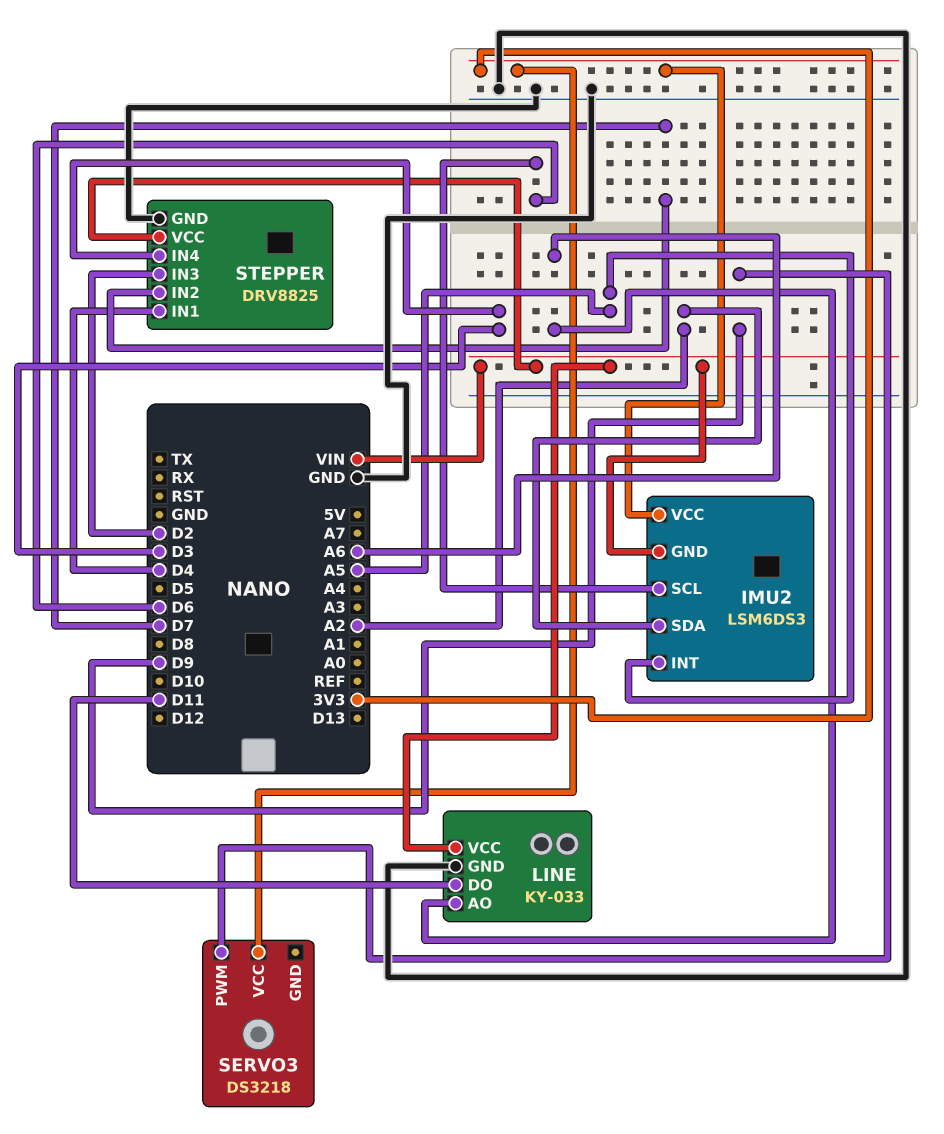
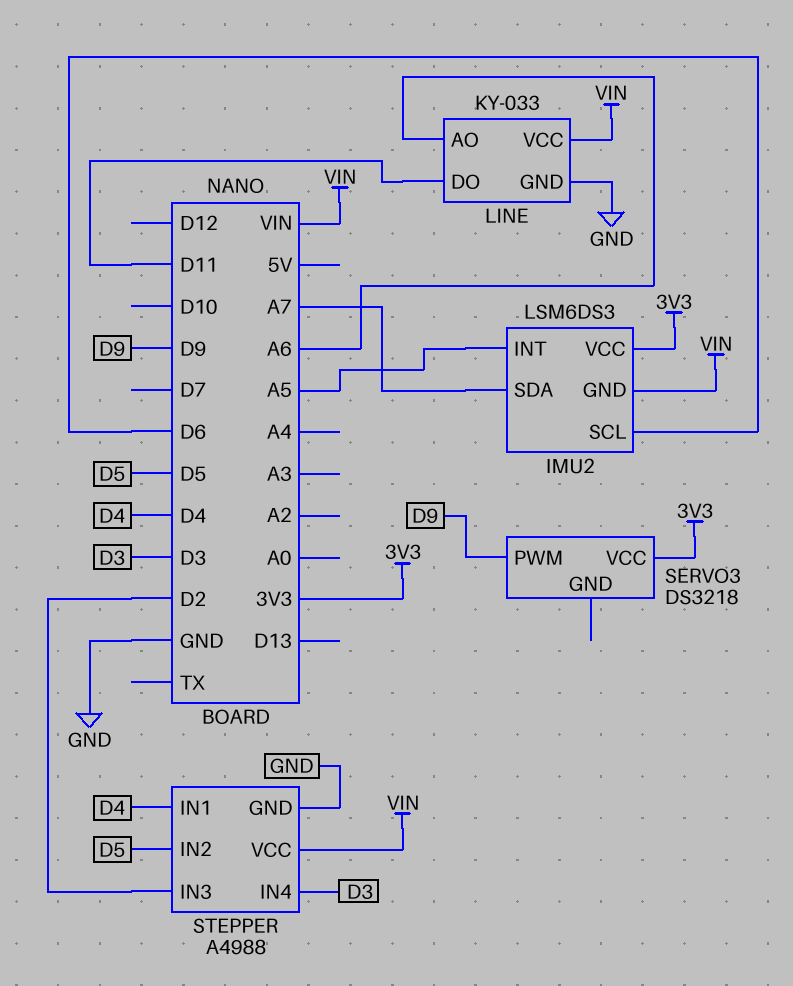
IMU2 pin SDA: A2 -> A7
STEPPER: DRV8825 -> A4988
STEPPER pin IN2: D7 -> D5

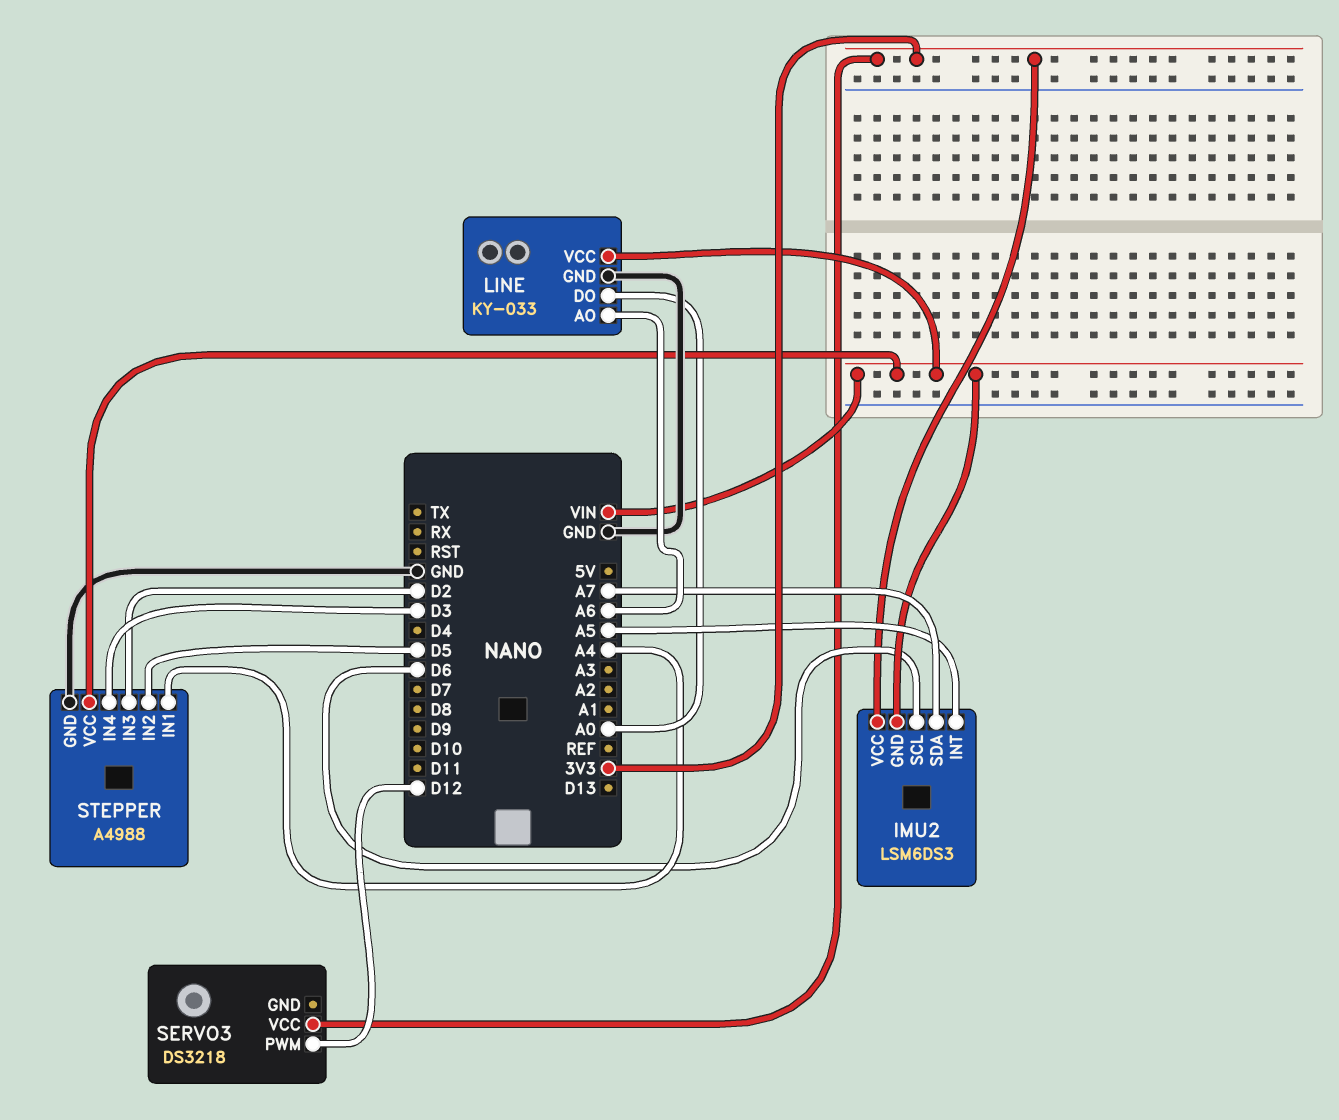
LINE pin DO: D11 -> A0
SERVO3 pin PWM: D9 -> D12
STEPPER pin IN1: D4 -> A4

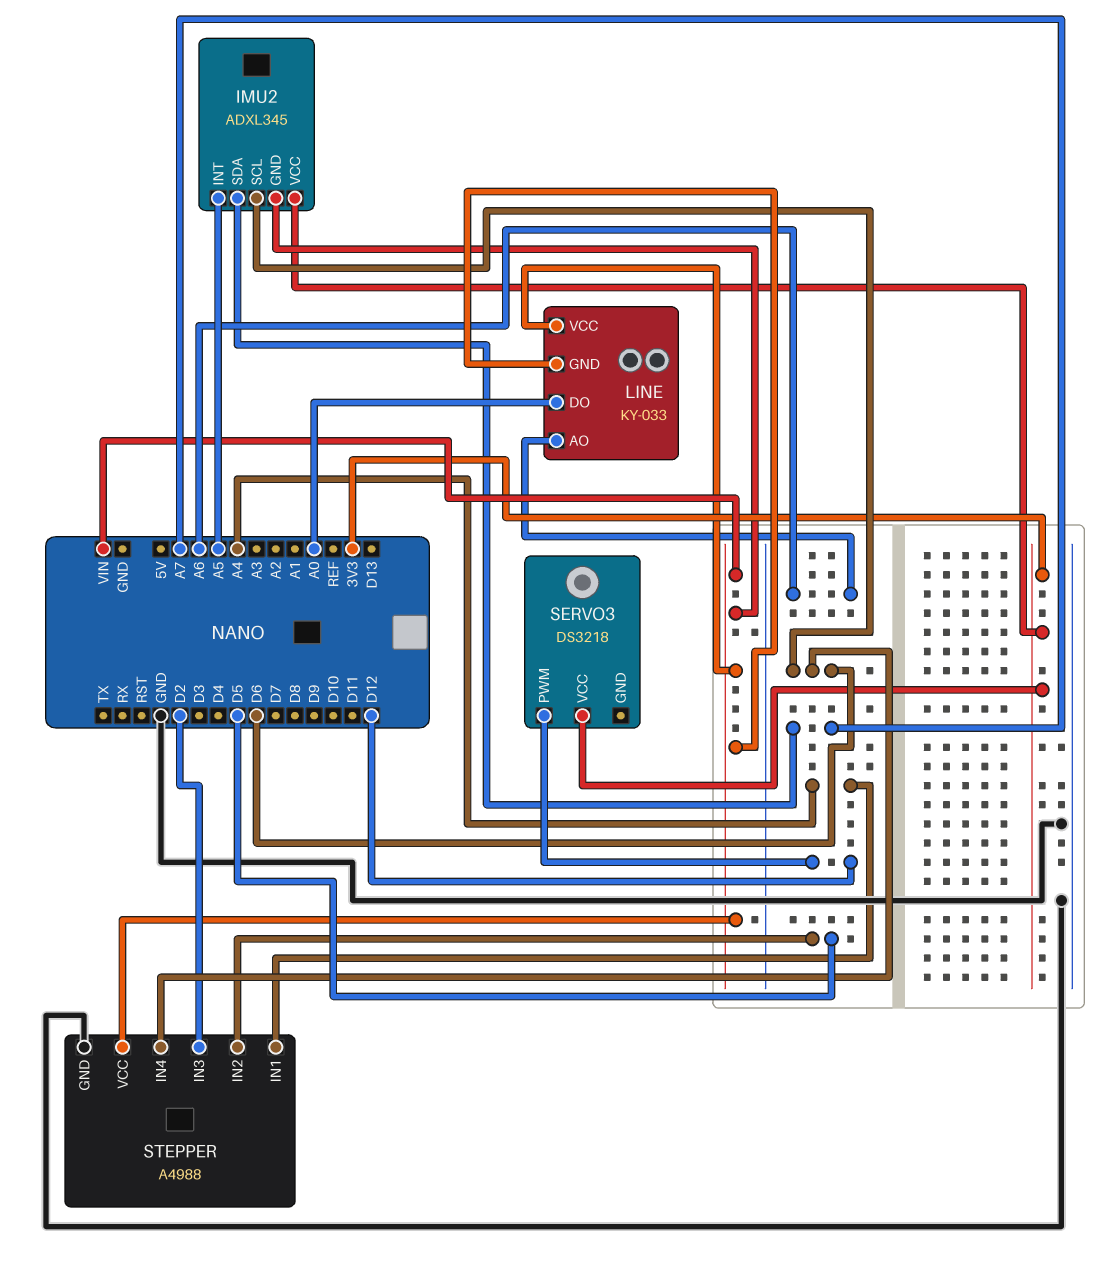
IMU2: LSM6DS3 -> ADXL345
LINE pin GND: GND -> VIN
STEPPER pin IN4: D3 -> D6

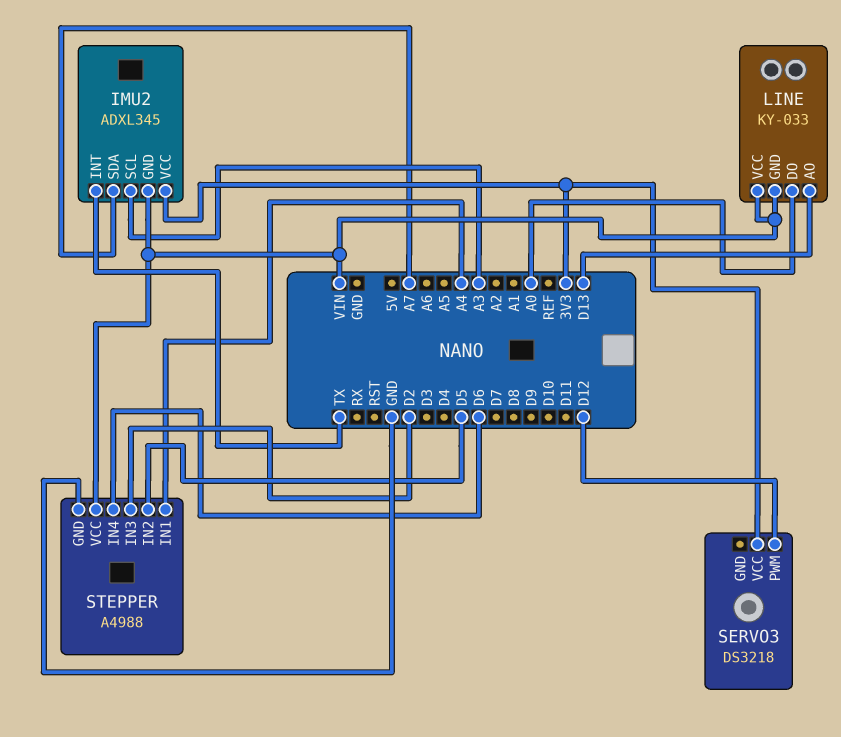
IMU2 pin INT: A5 -> TX
IMU2 pin SCL: D6 -> A3
LINE pin AO: A6 -> D13

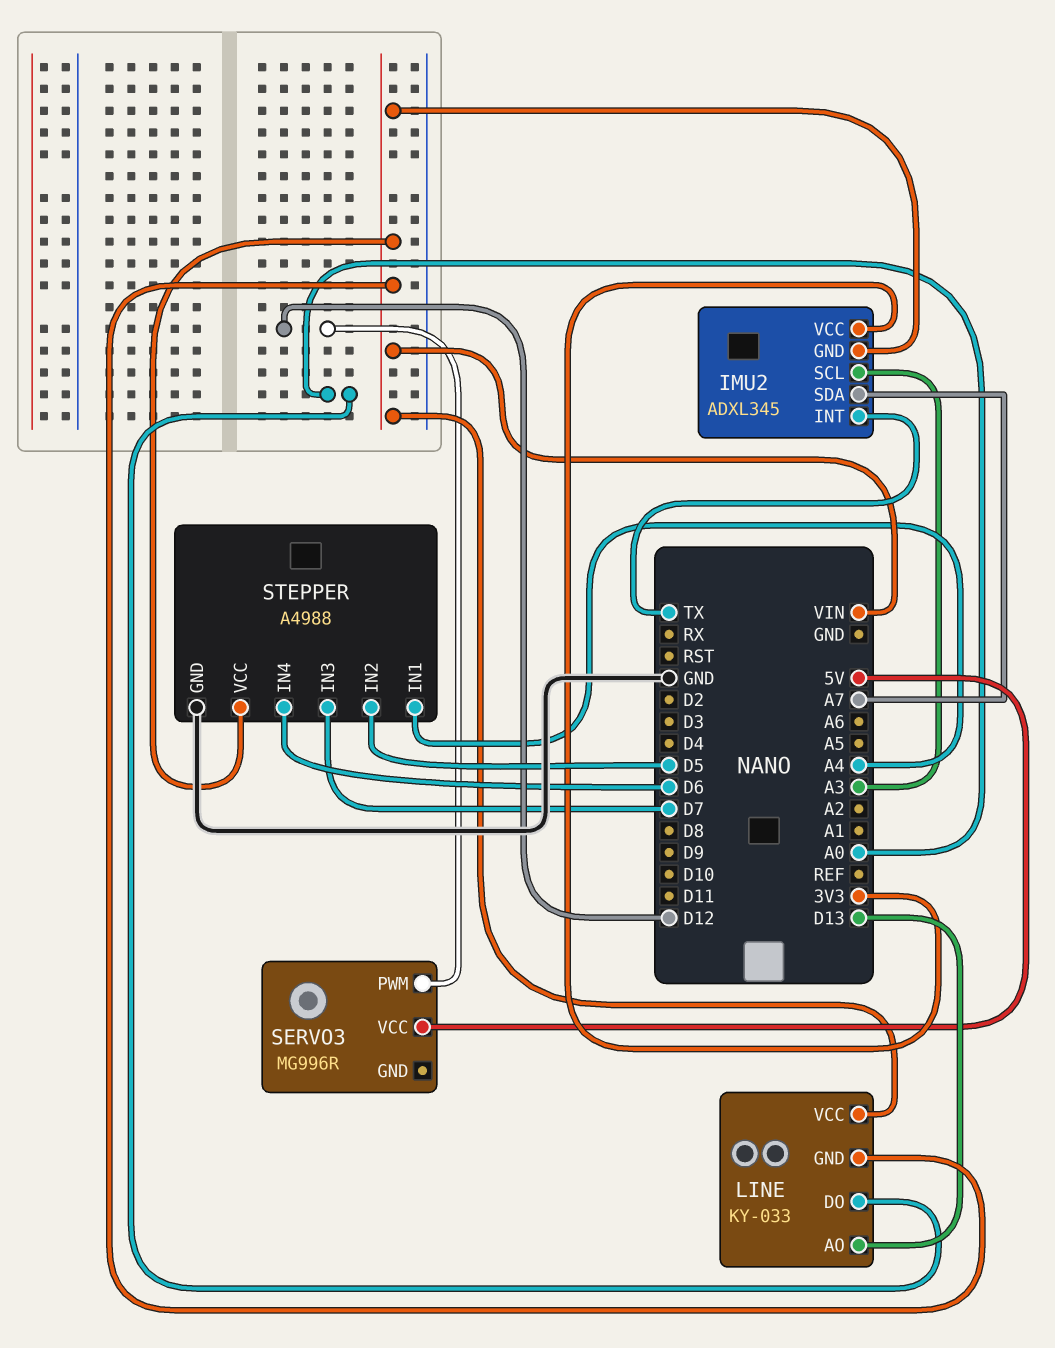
SERVO3: DS3218 -> MG996R
SERVO3 pin VCC: 3V3 -> 5V
STEPPER pin IN3: D2 -> D7

